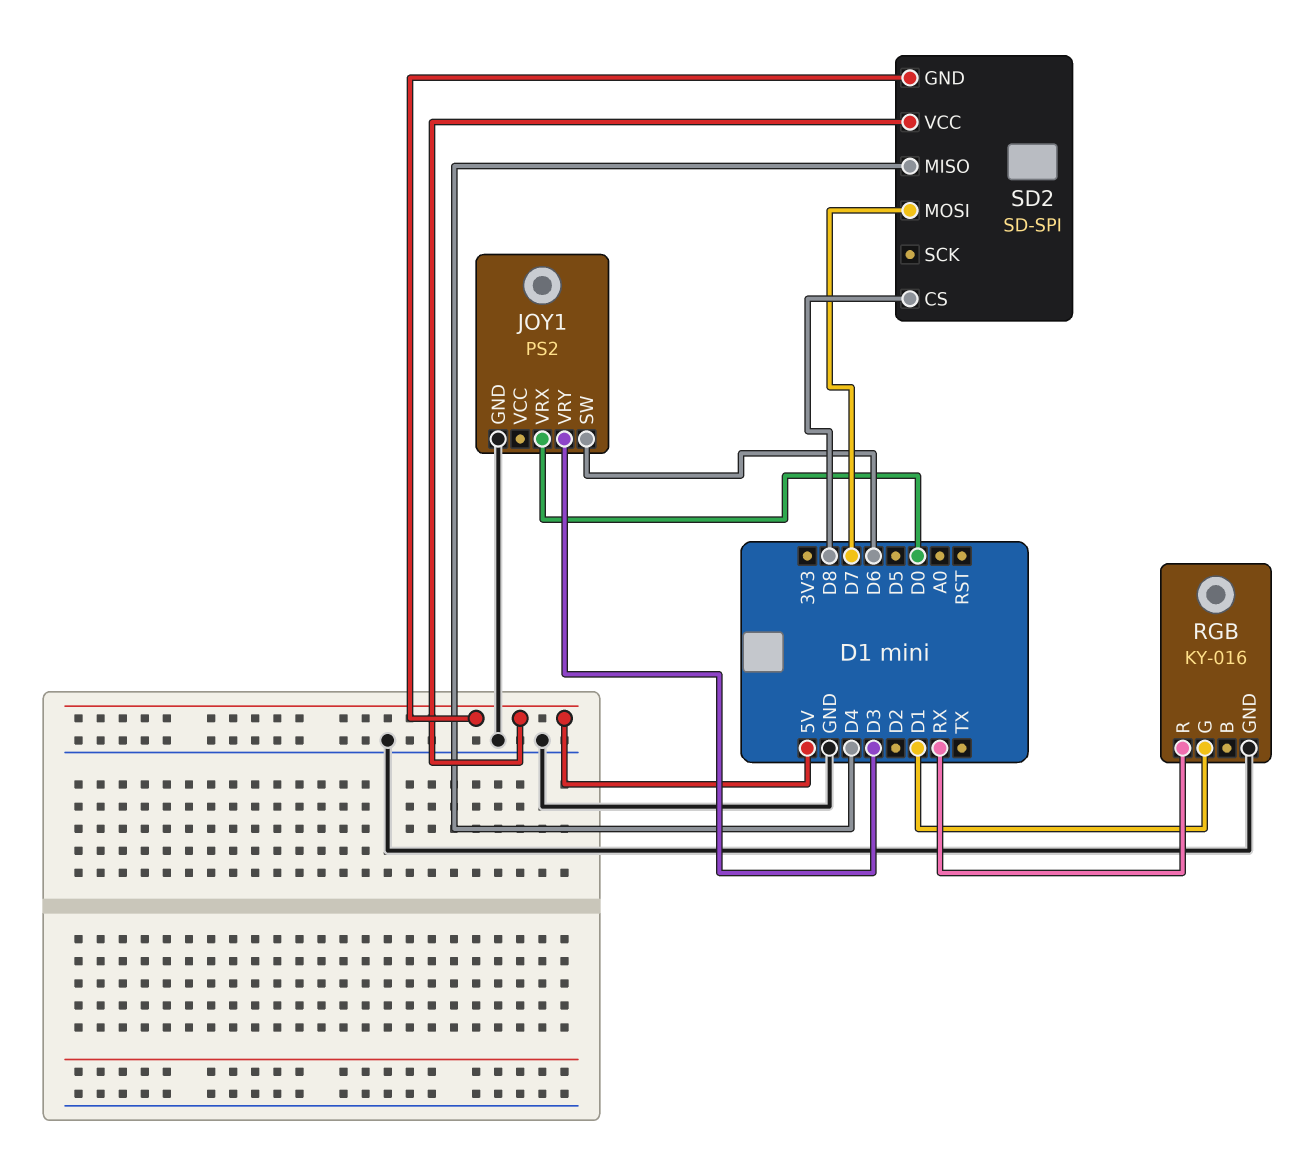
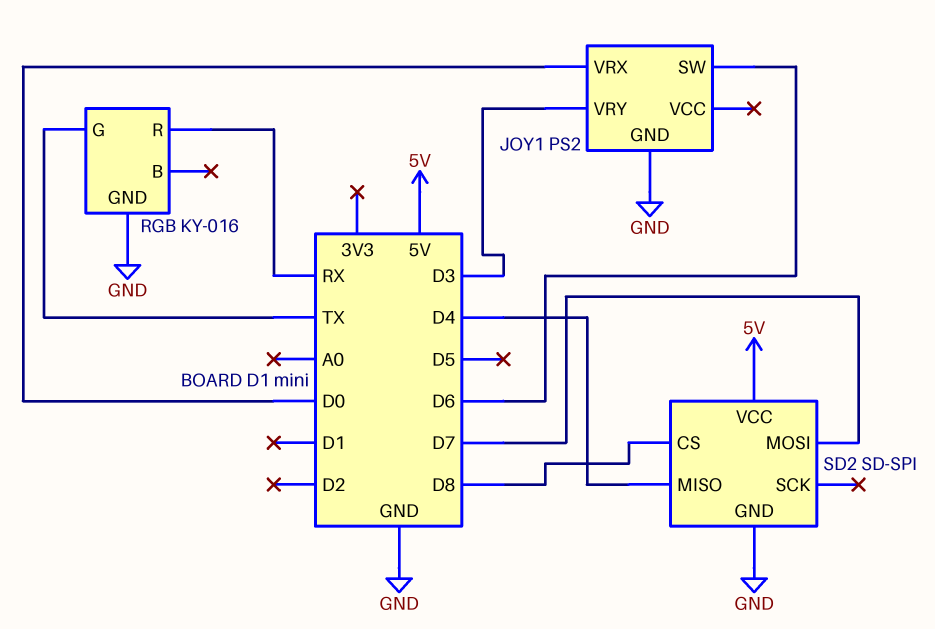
RGB pin G: D1 -> TX
SD2 pin GND: 5V -> GND

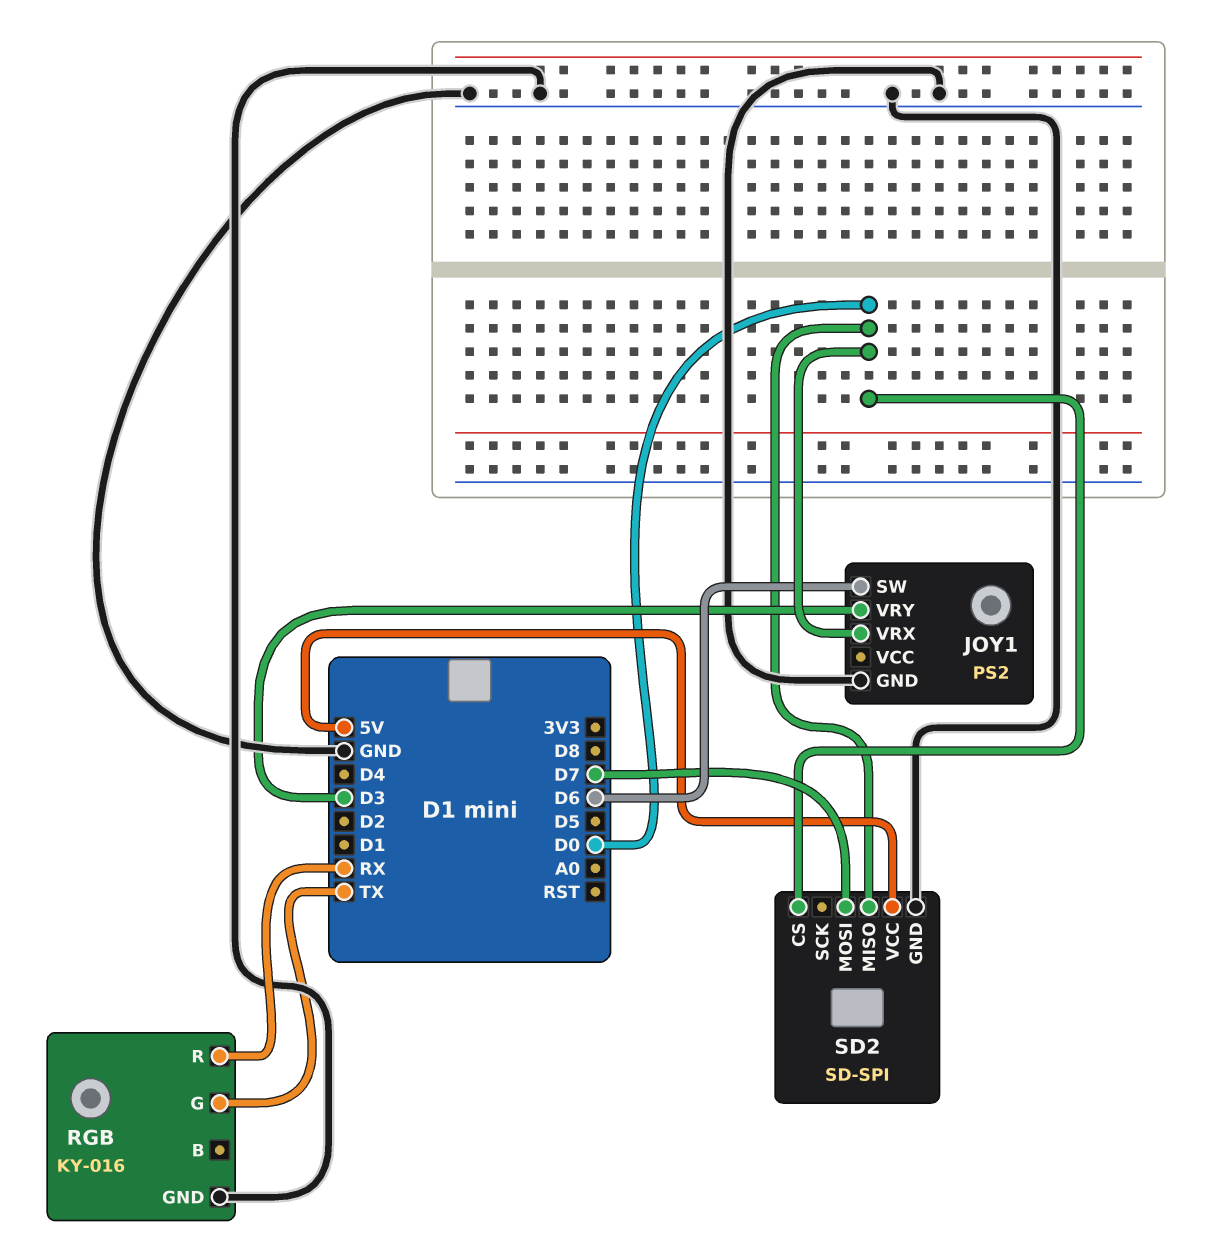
SD2 pin CS: D8 -> D0
SD2 pin MISO: D4 -> D0

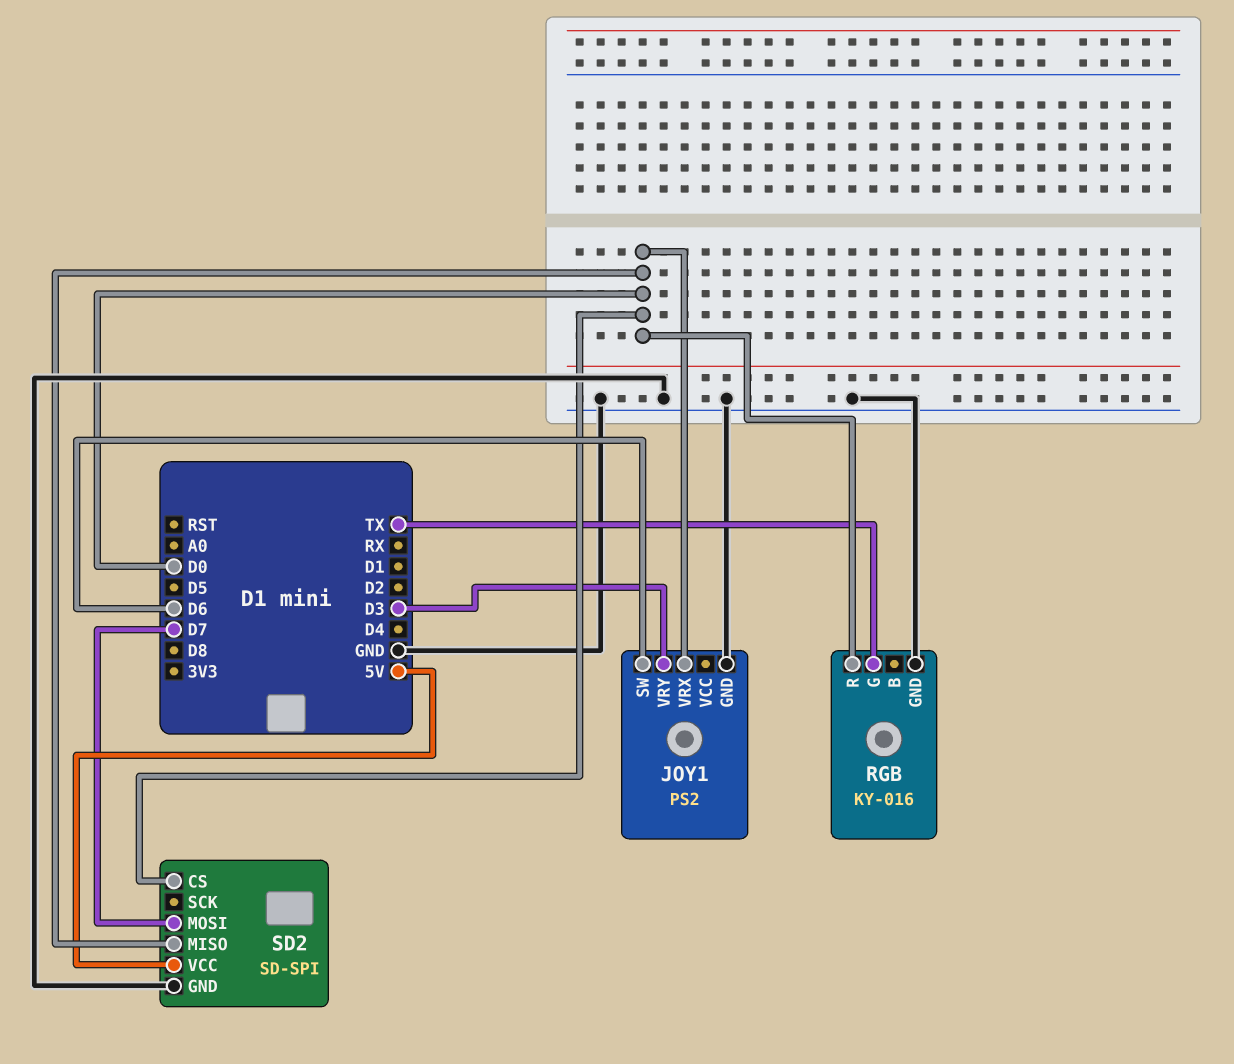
RGB pin R: RX -> D0

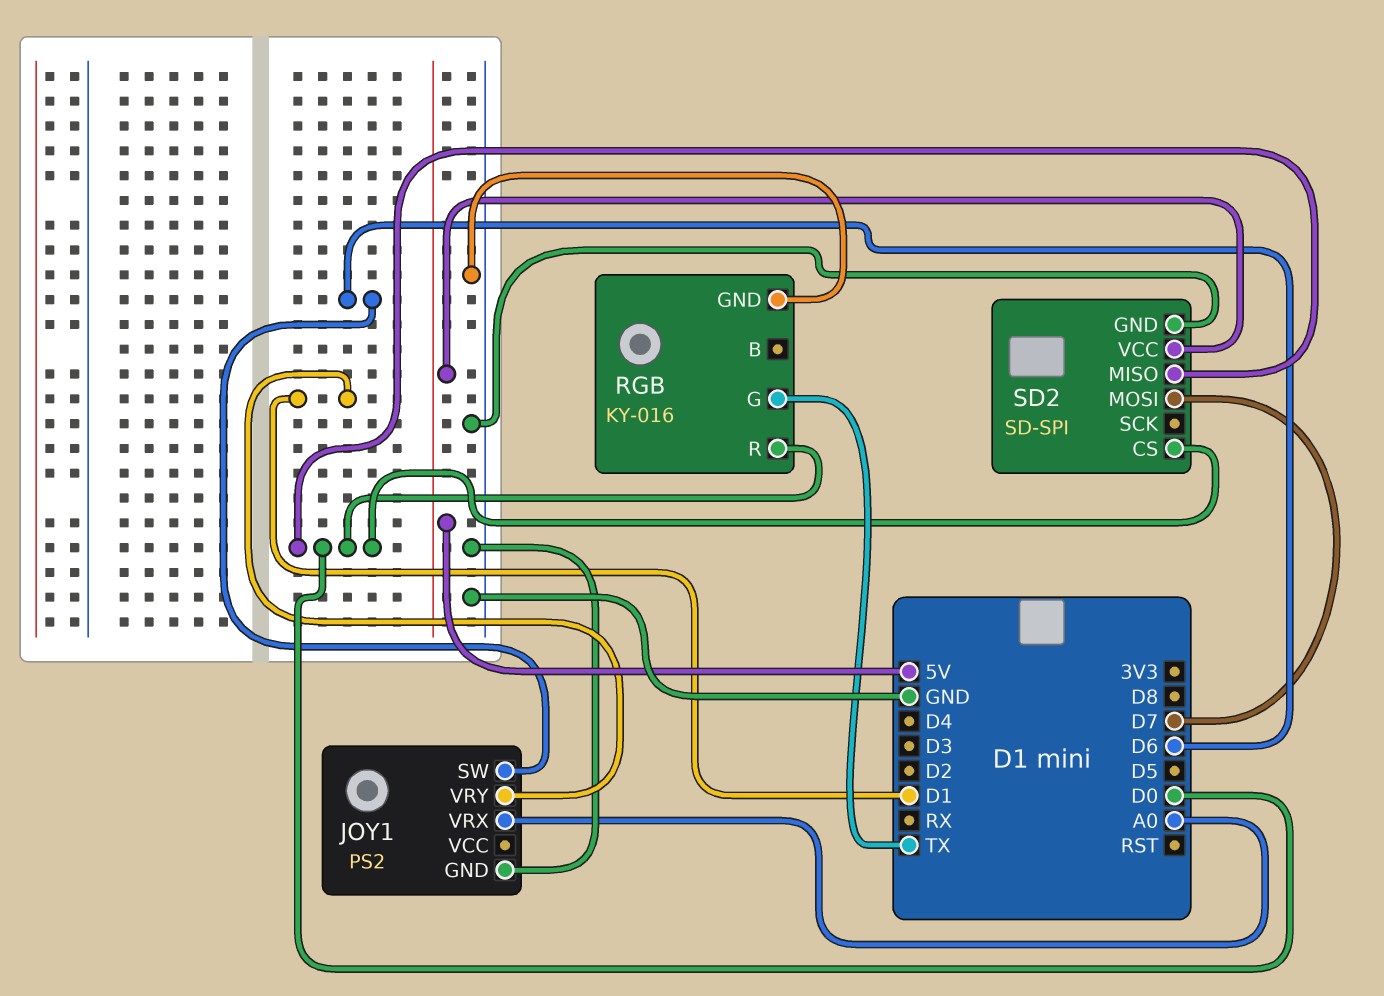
JOY1 pin VRX: D0 -> A0
JOY1 pin VRY: D3 -> D1

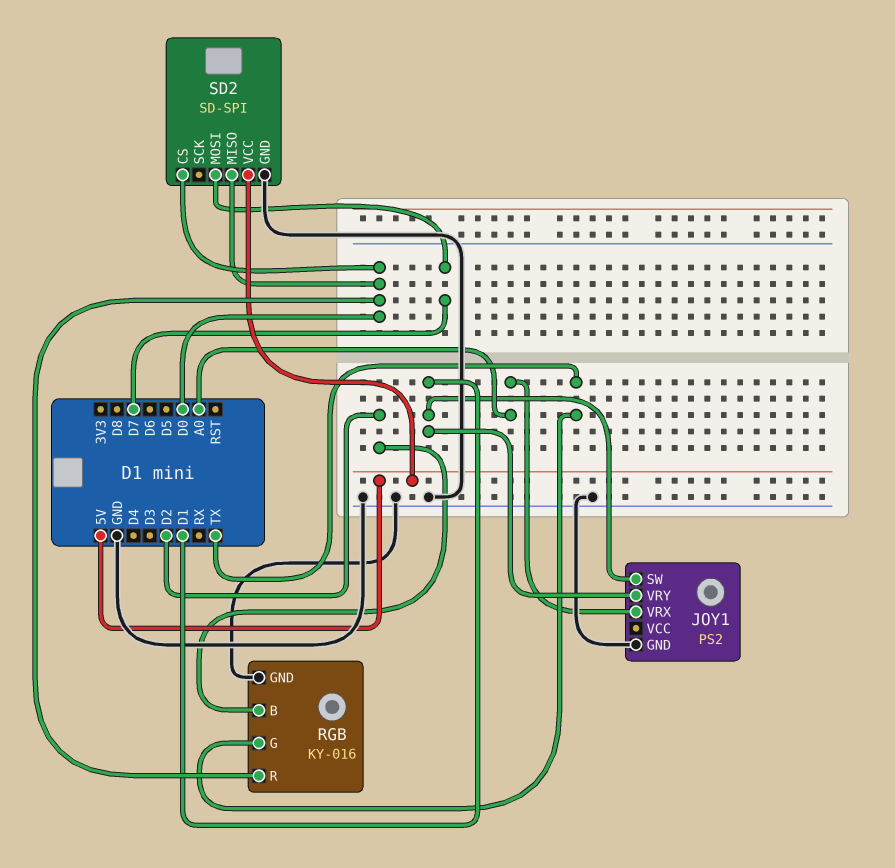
JOY1 pin SW: D6 -> D1
RGB pin B: none -> D2

